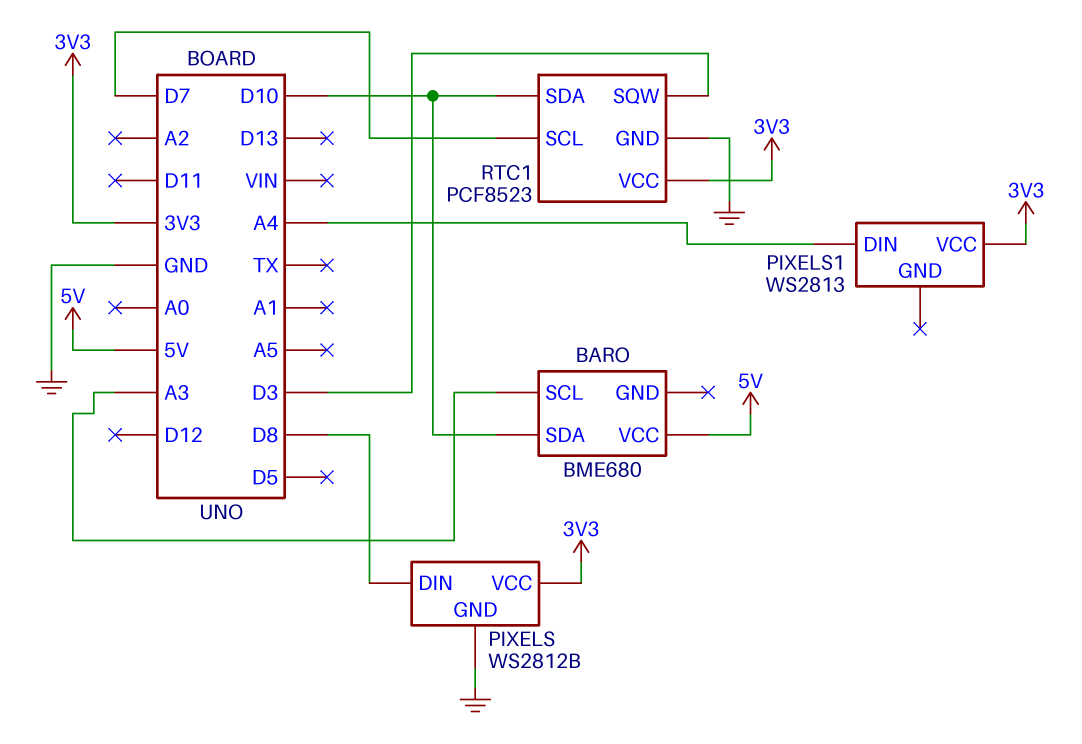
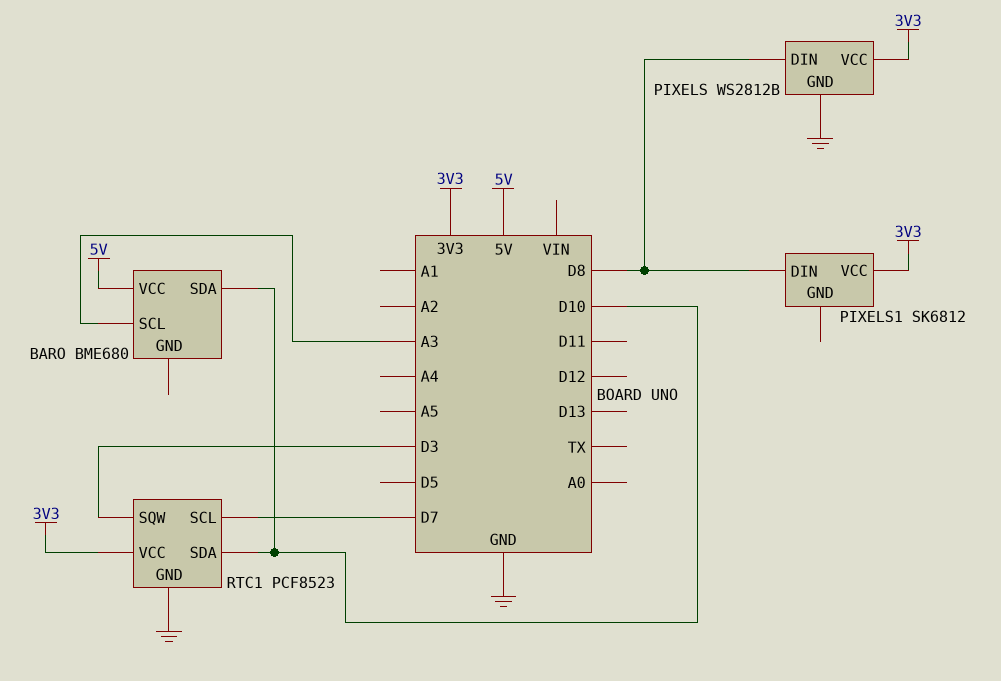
PIXELS1: WS2813 -> SK6812
PIXELS1 pin DIN: A4 -> D8

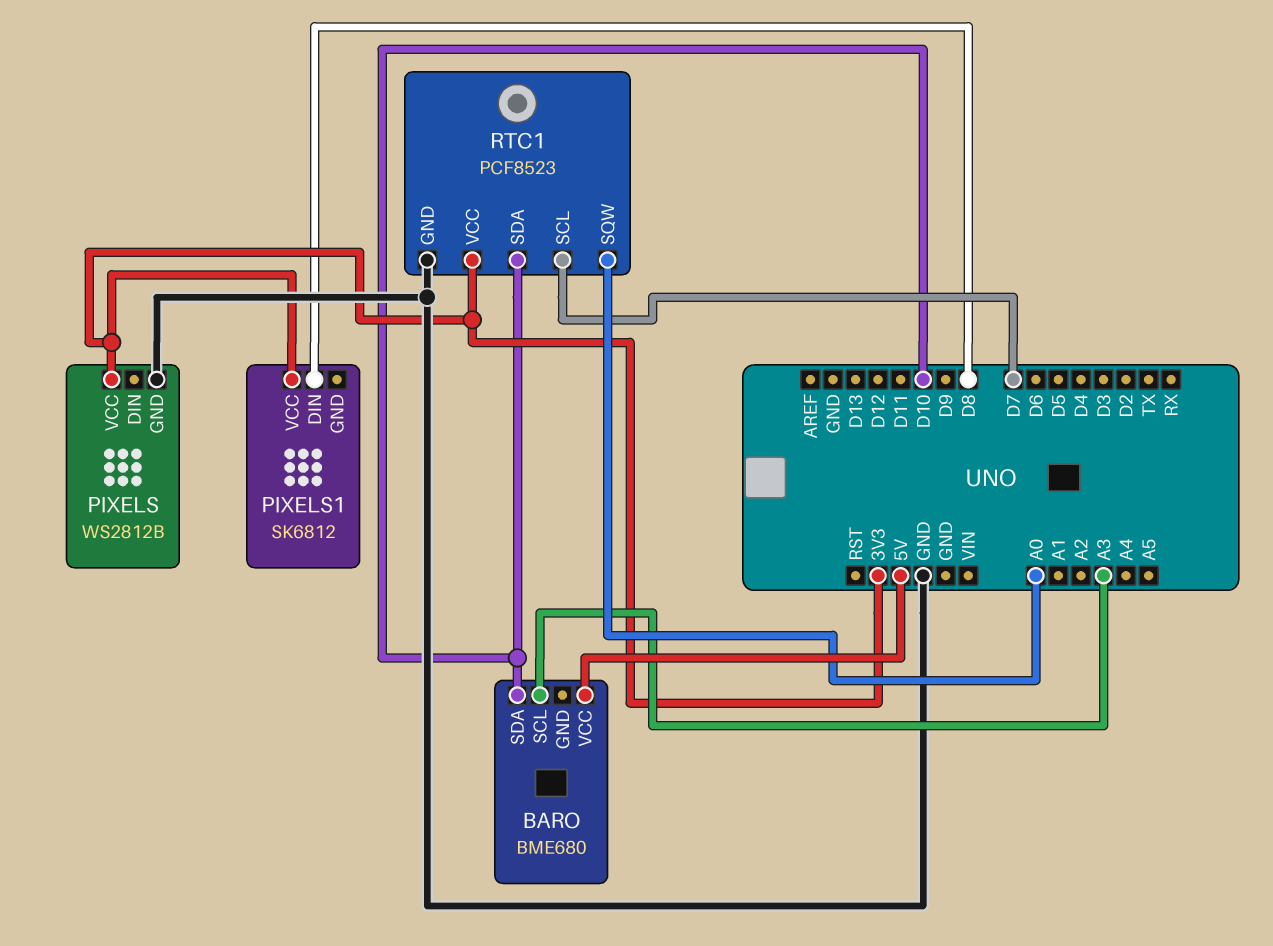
PIXELS pin DIN: D8 -> none
RTC1 pin SQW: D3 -> A0

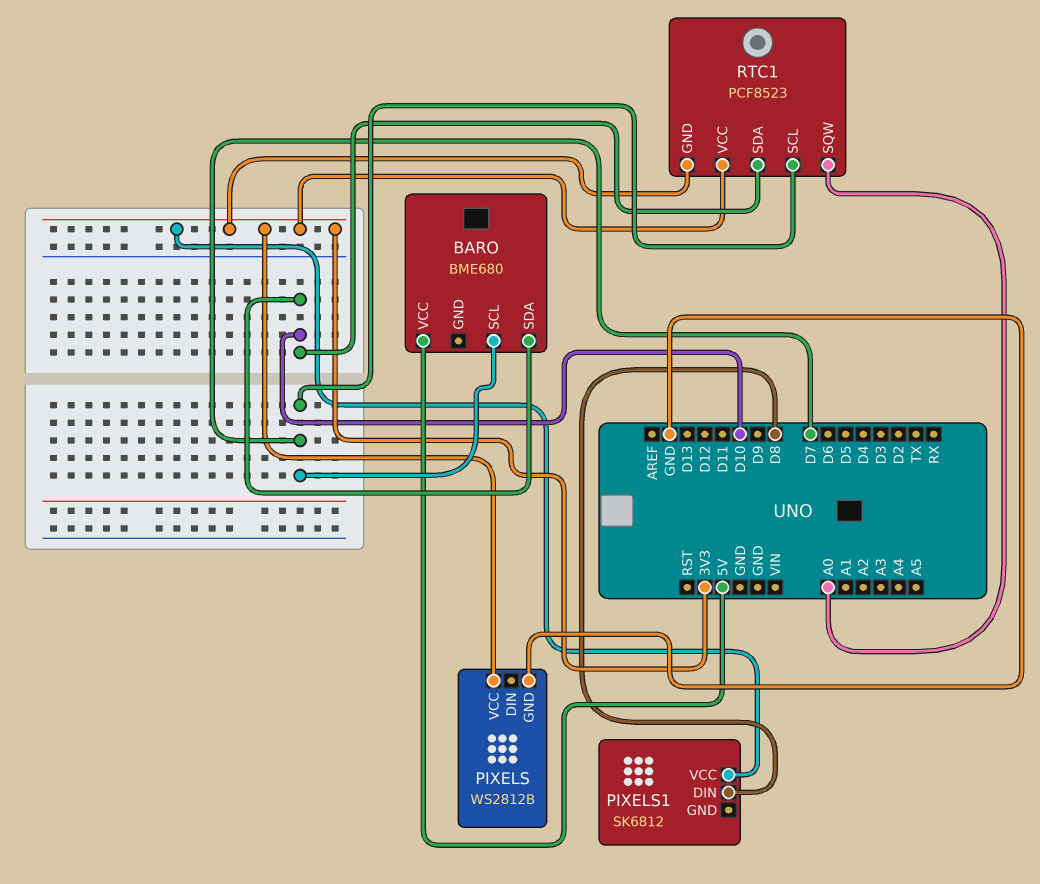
BARO pin SCL: A3 -> D7
RTC1 pin GND: GND -> 3V3

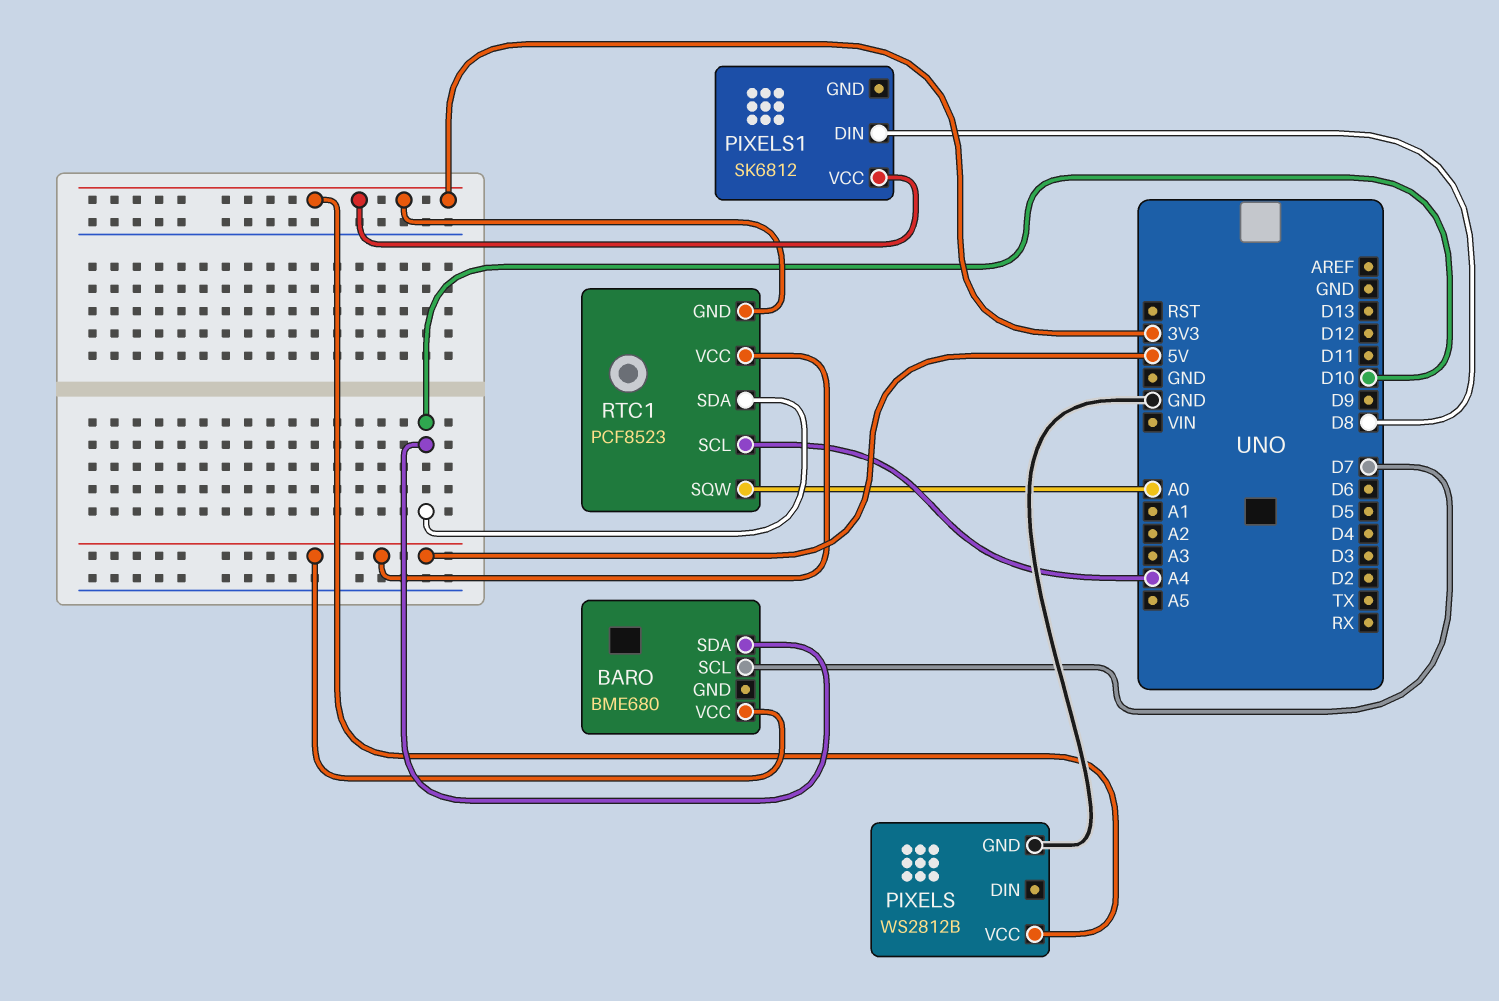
RTC1 pin SCL: D7 -> A4
RTC1 pin VCC: 3V3 -> 5V

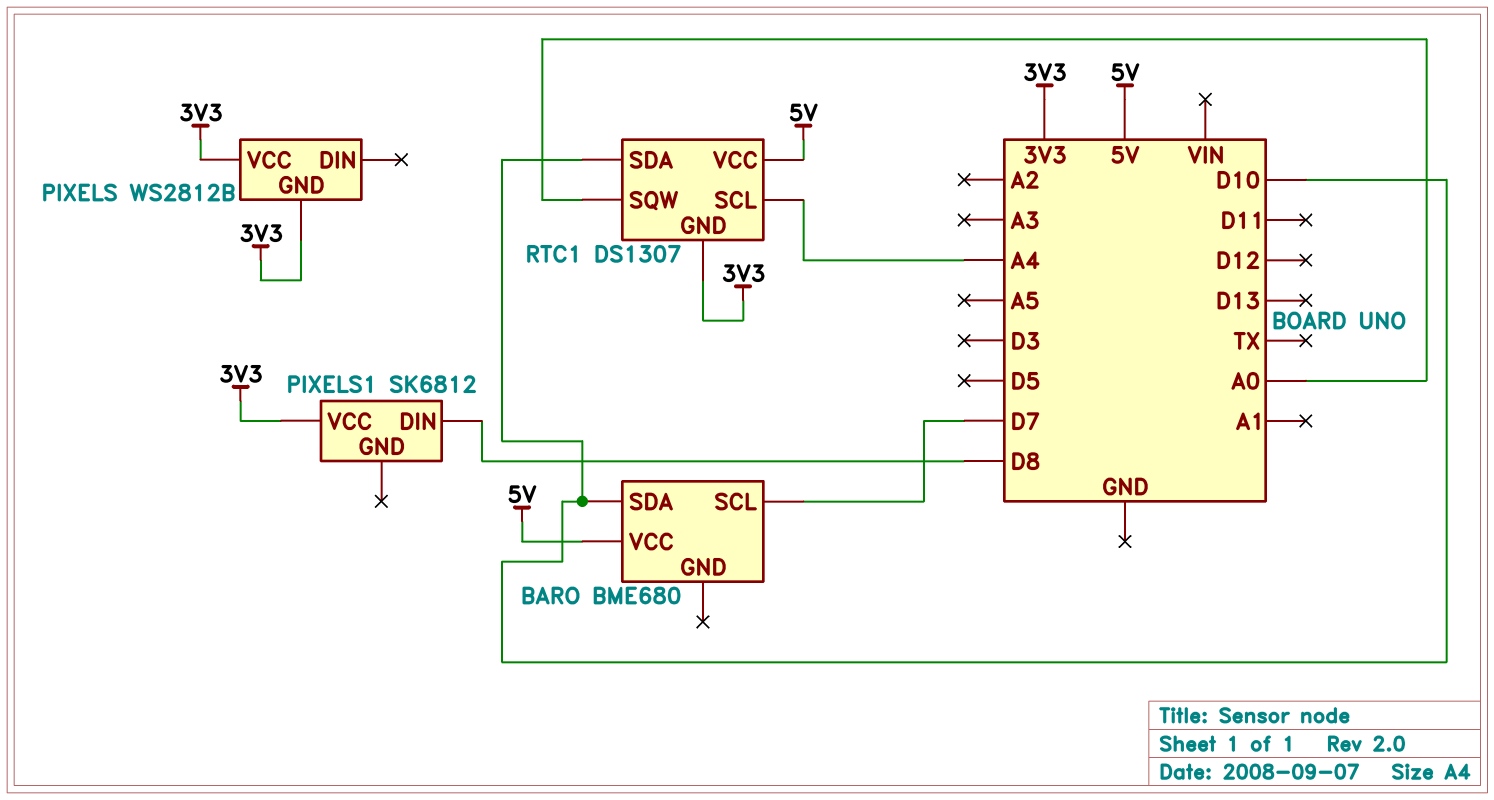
PIXELS pin GND: GND -> 3V3
RTC1: PCF8523 -> DS1307

